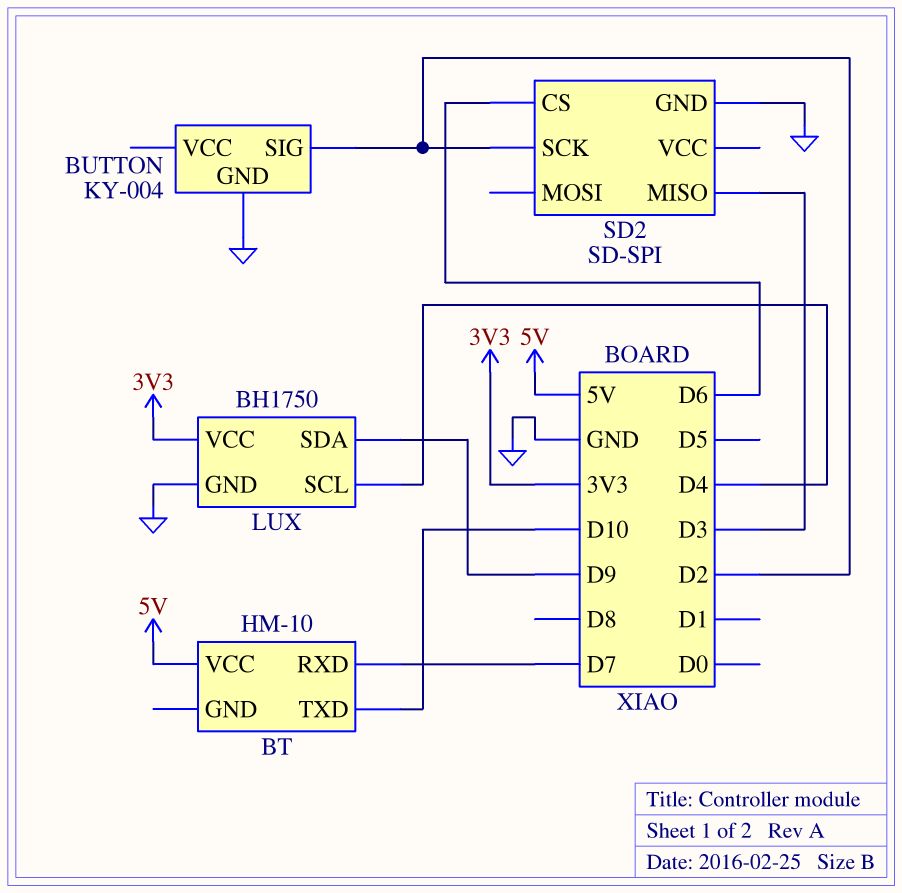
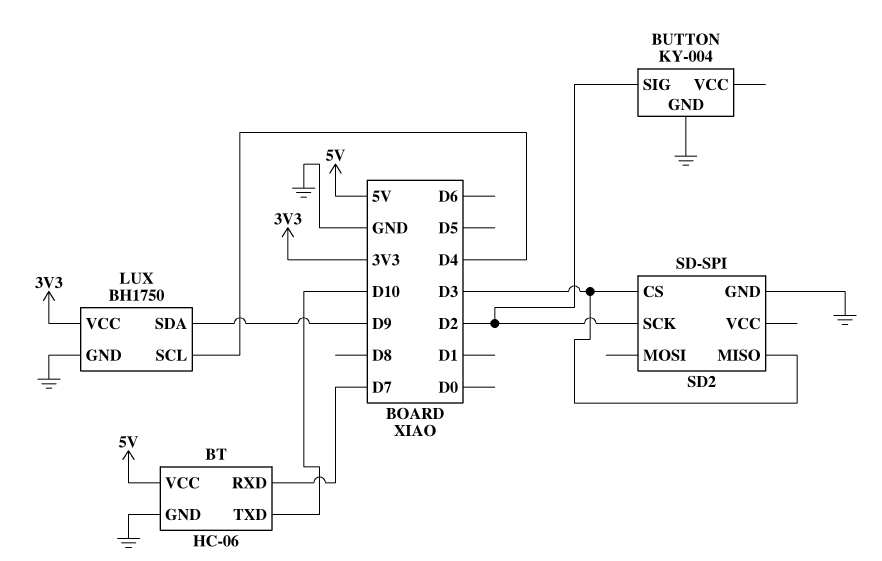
BT: HM-10 -> HC-06
BT pin GND: none -> GND
SD2 pin CS: D6 -> D3

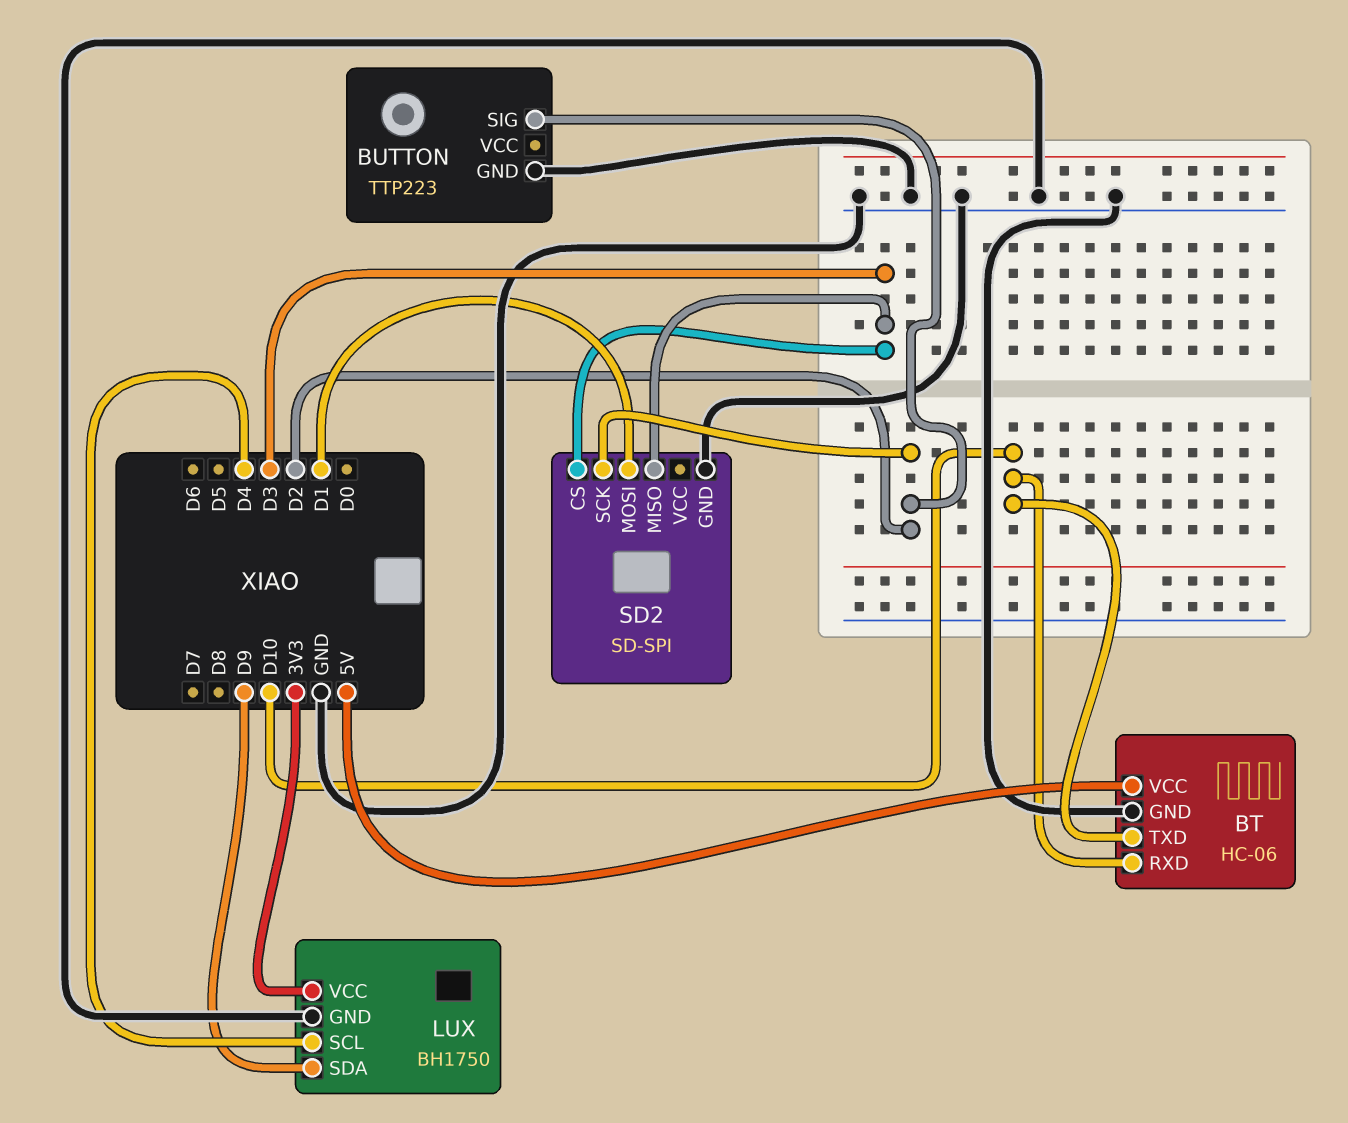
BT pin RXD: D7 -> D10
BUTTON: KY-004 -> TTP223
SD2 pin MOSI: none -> D1

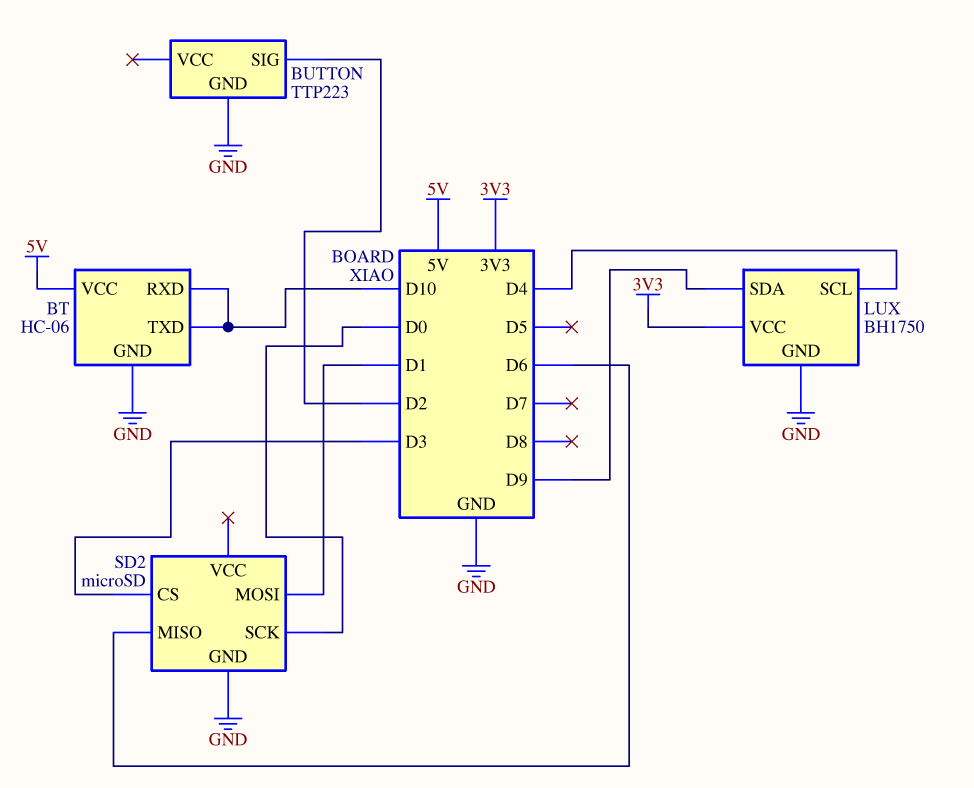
SD2: SD-SPI -> microSD
SD2 pin MISO: D3 -> D6
SD2 pin SCK: D2 -> D0

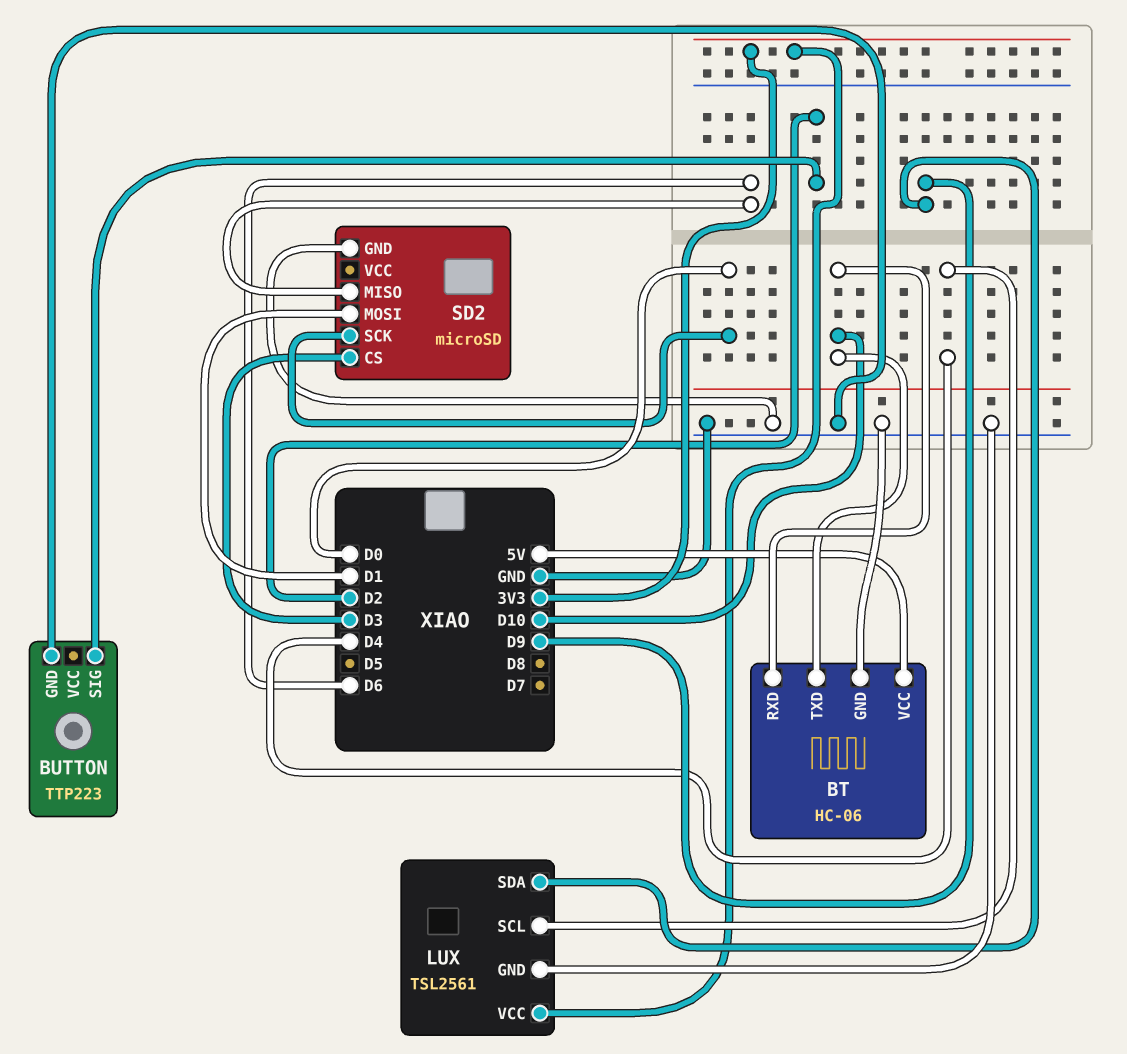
LUX: BH1750 -> TSL2561

